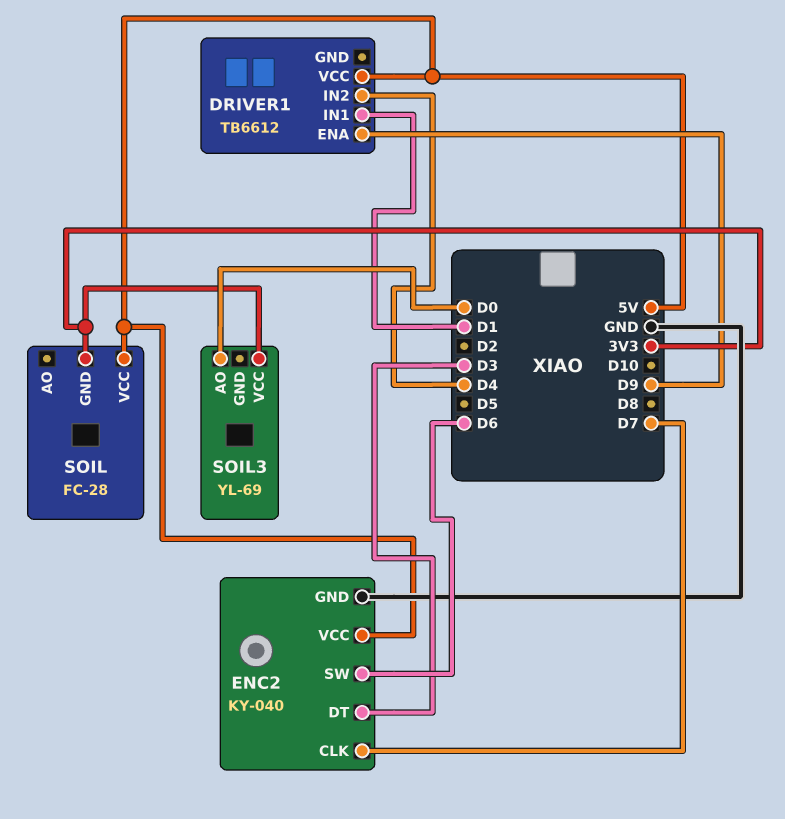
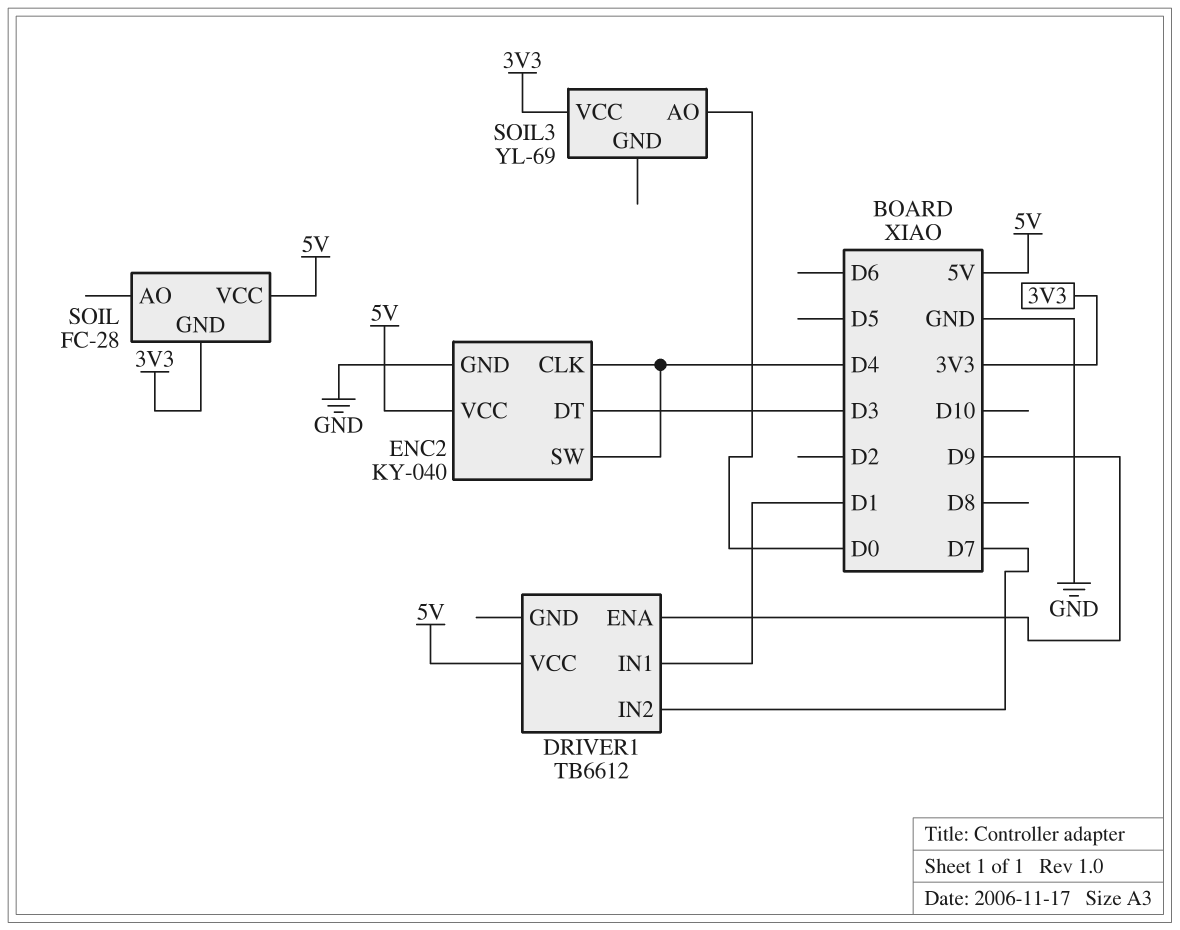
DRIVER1 pin IN2: D4 -> D7
ENC2 pin CLK: D7 -> D4
ENC2 pin SW: D6 -> D4

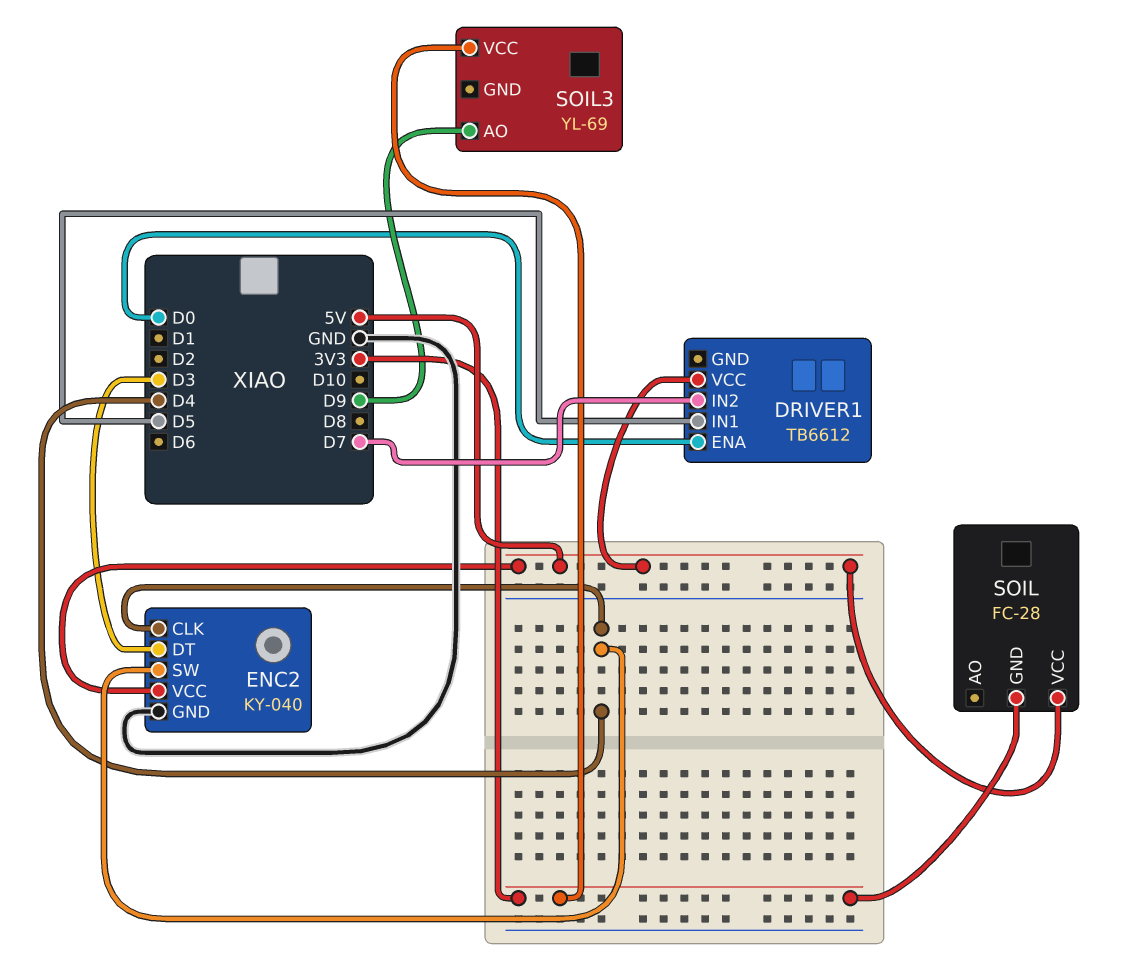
DRIVER1 pin ENA: D9 -> D0
DRIVER1 pin IN1: D1 -> D5
SOIL3 pin AO: D0 -> D9

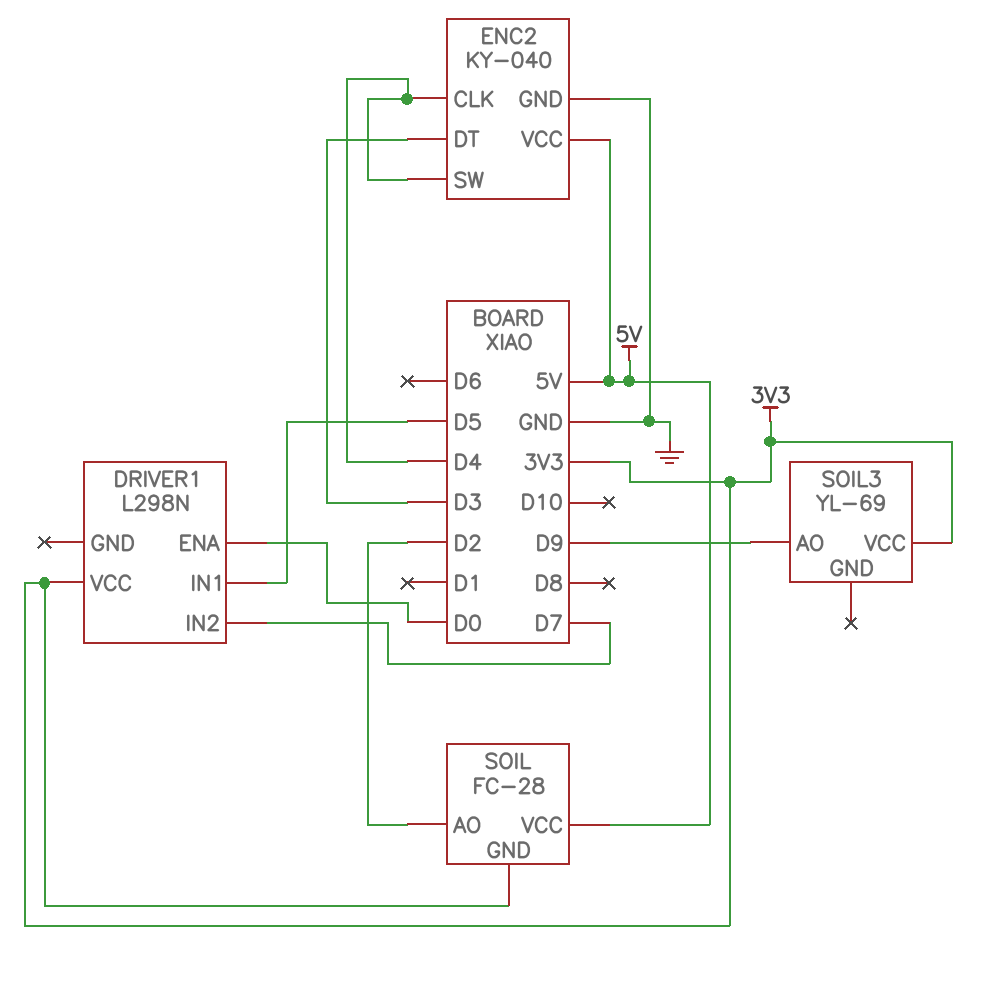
DRIVER1: TB6612 -> L298N
DRIVER1 pin VCC: 5V -> 3V3
SOIL pin AO: none -> D2

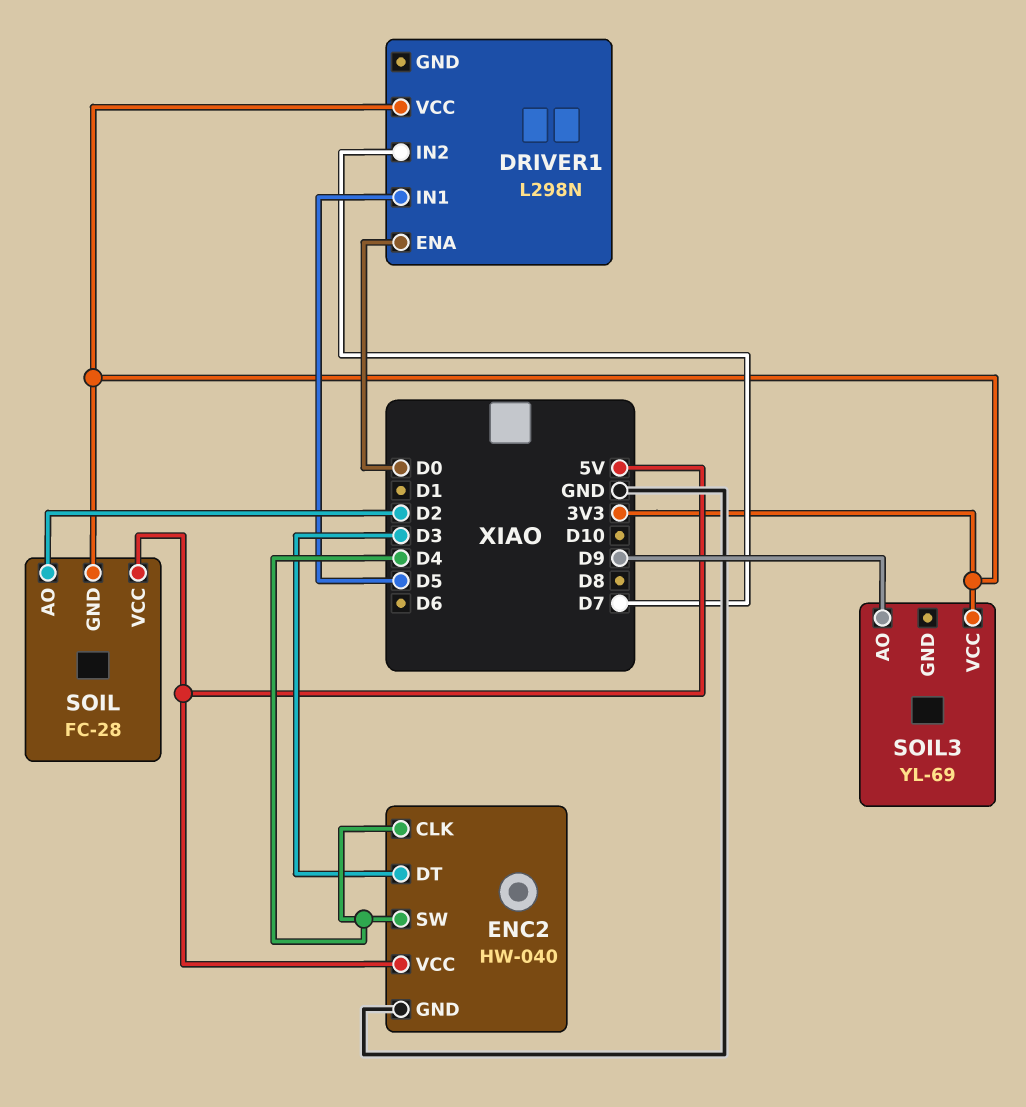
ENC2: KY-040 -> HW-040

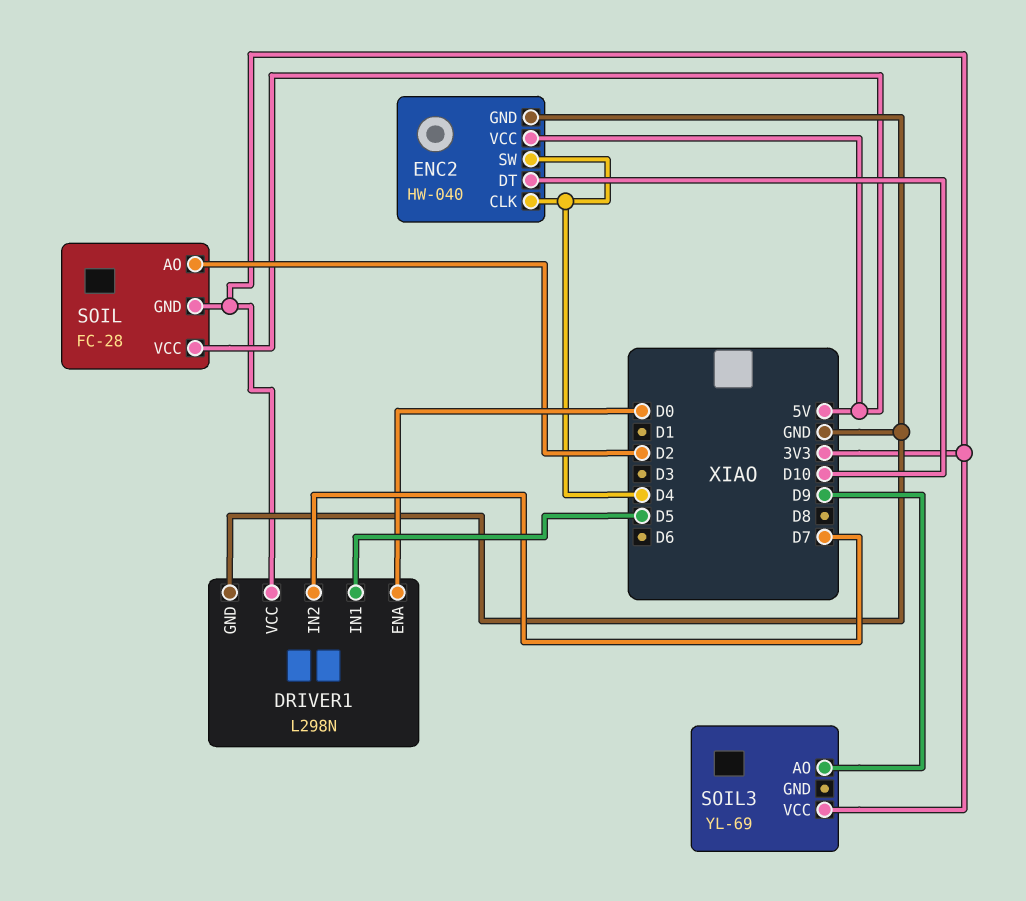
DRIVER1 pin GND: none -> GND
ENC2 pin DT: D3 -> D10

